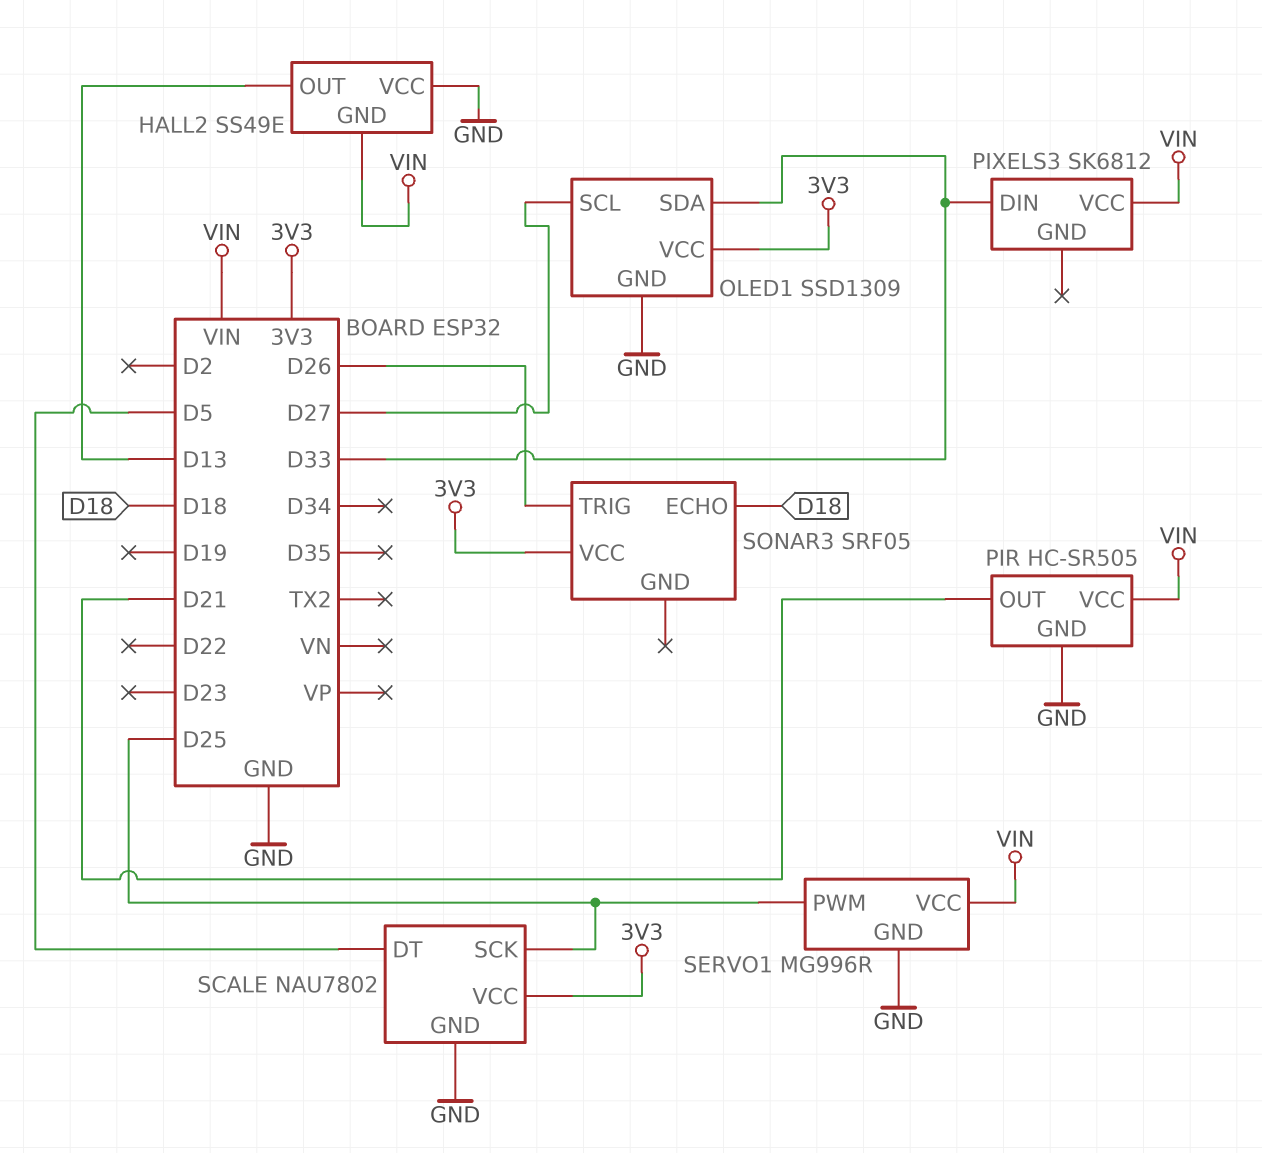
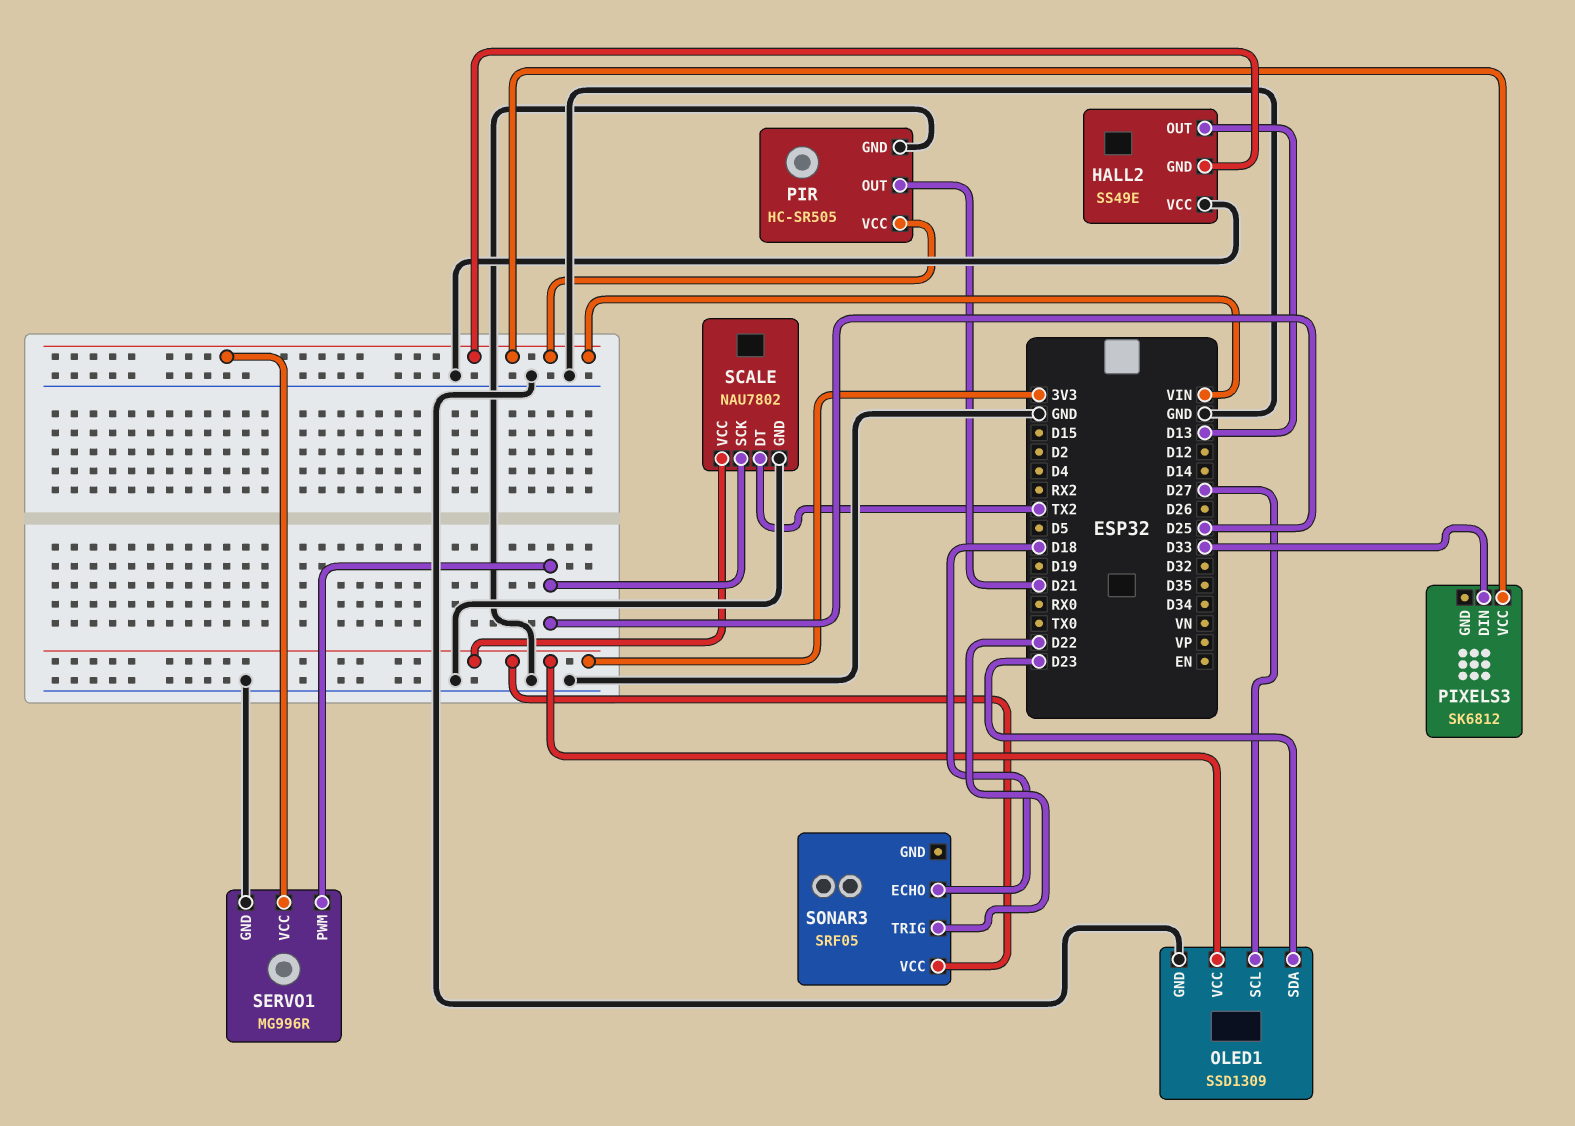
OLED1 pin SDA: D33 -> D23
SCALE pin DT: D5 -> TX2
SONAR3 pin TRIG: D26 -> D22

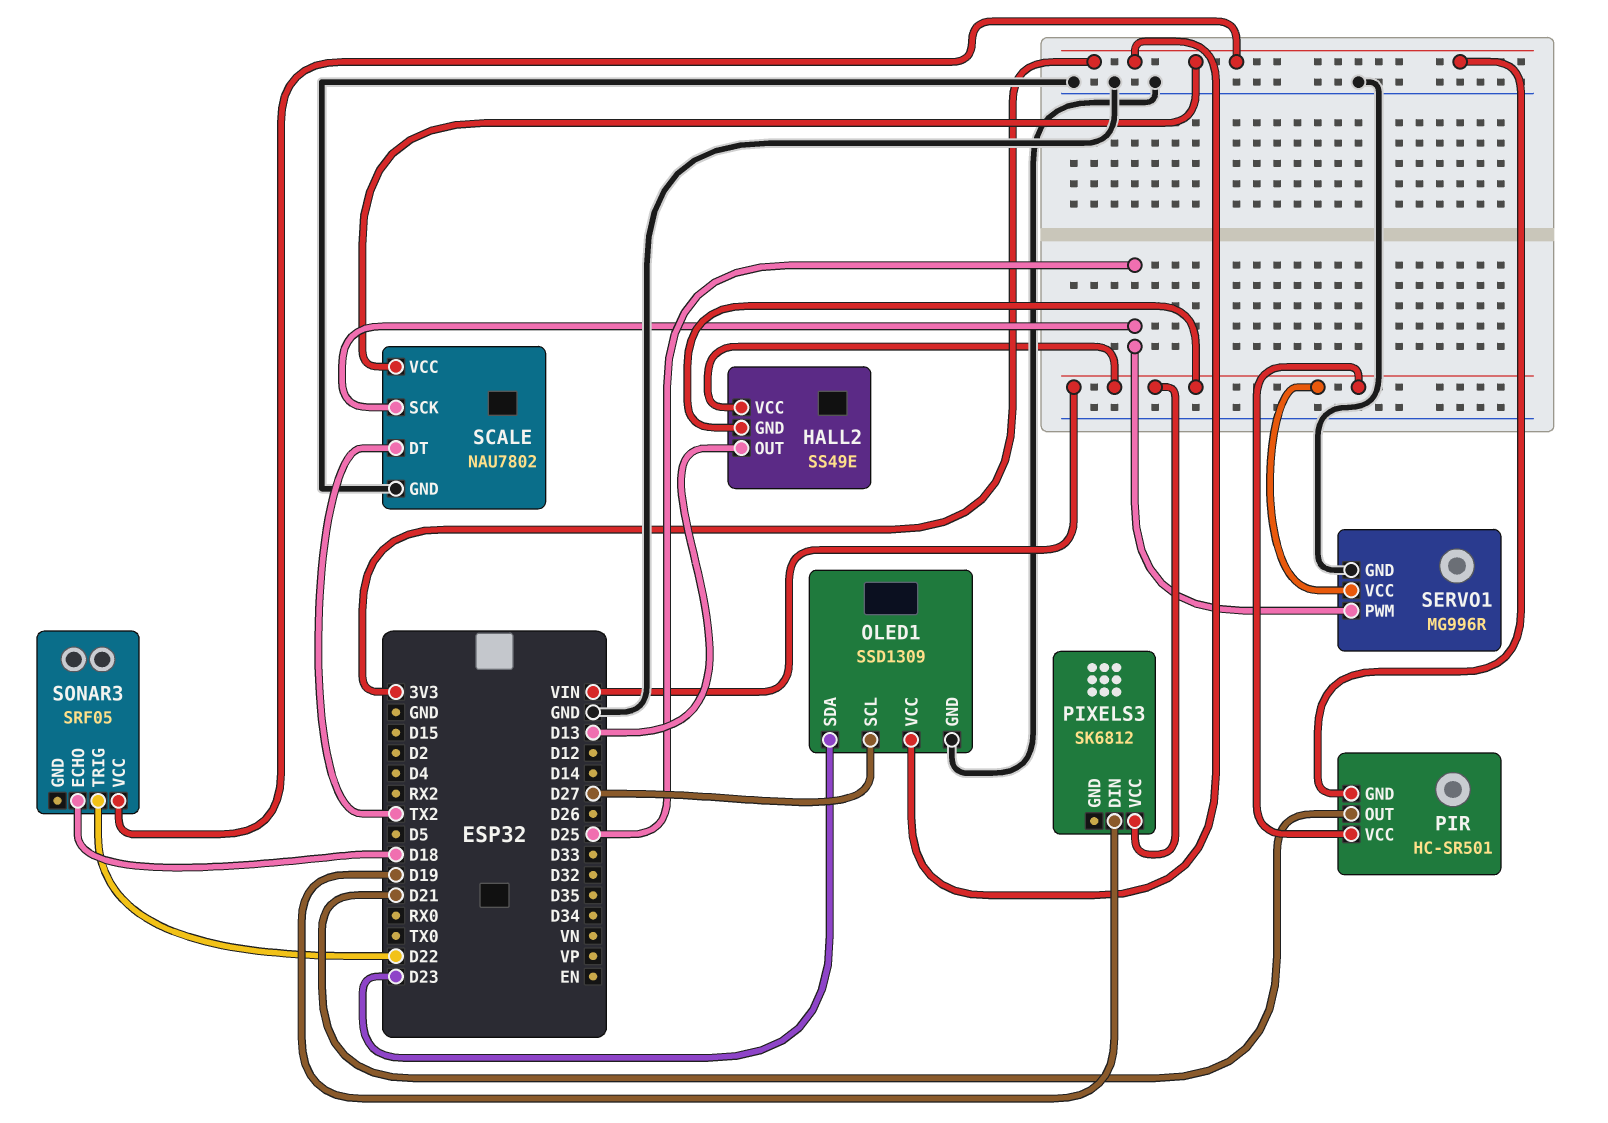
HALL2 pin VCC: GND -> VIN
PIR: HC-SR505 -> HC-SR501
PIR pin GND: GND -> 3V3
PIXELS3 pin DIN: D33 -> D19

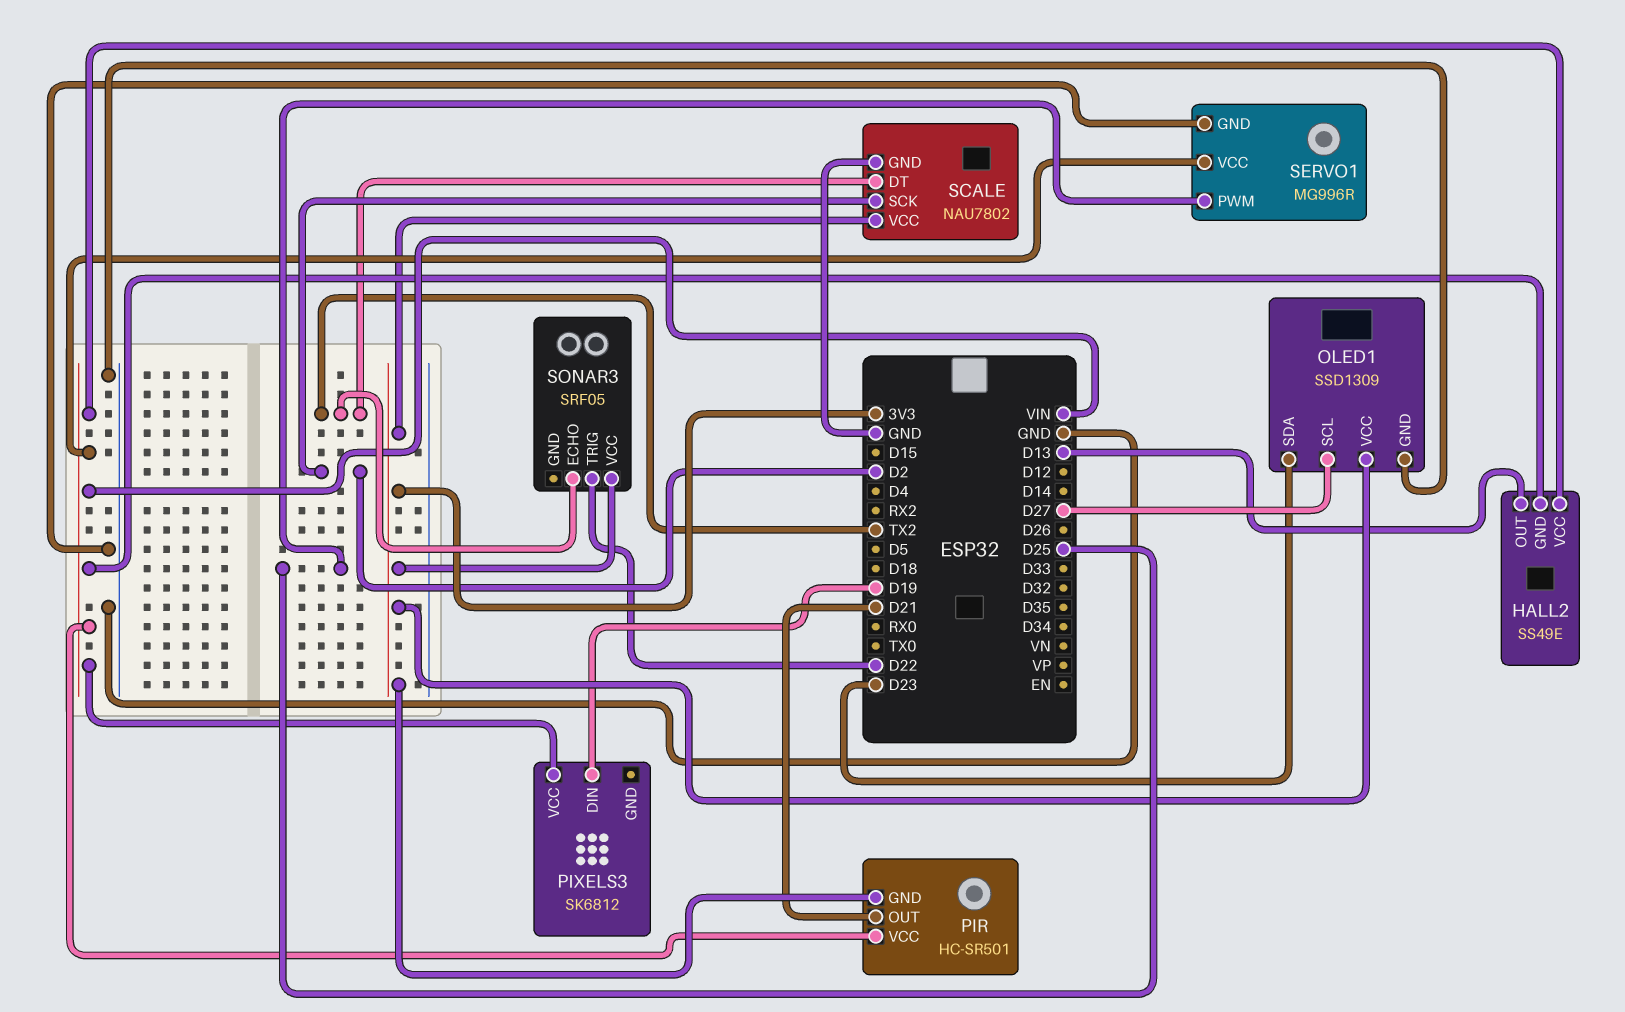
SCALE pin SCK: D25 -> D2
SONAR3 pin ECHO: D18 -> TX2

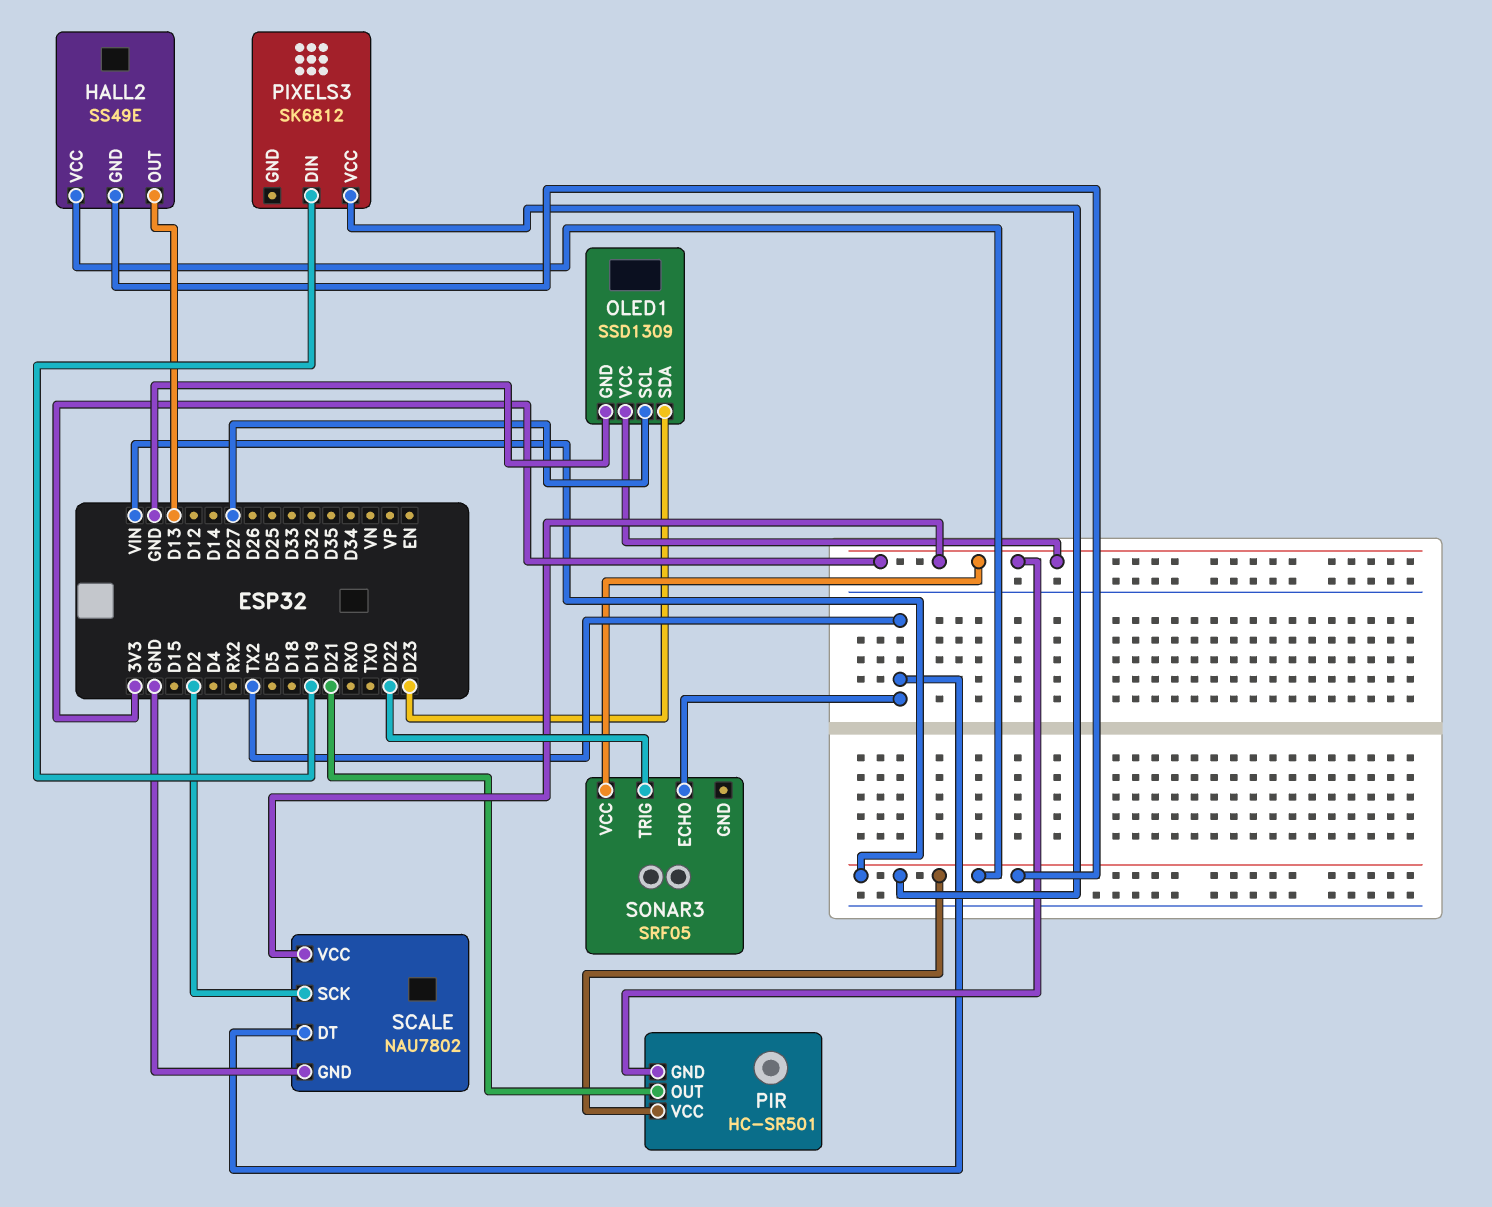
SERVO1: MG996R -> none
SERVO1 pin GND: GND -> none
SERVO1 pin PWM: D25 -> none
SERVO1 pin VCC: VIN -> none

